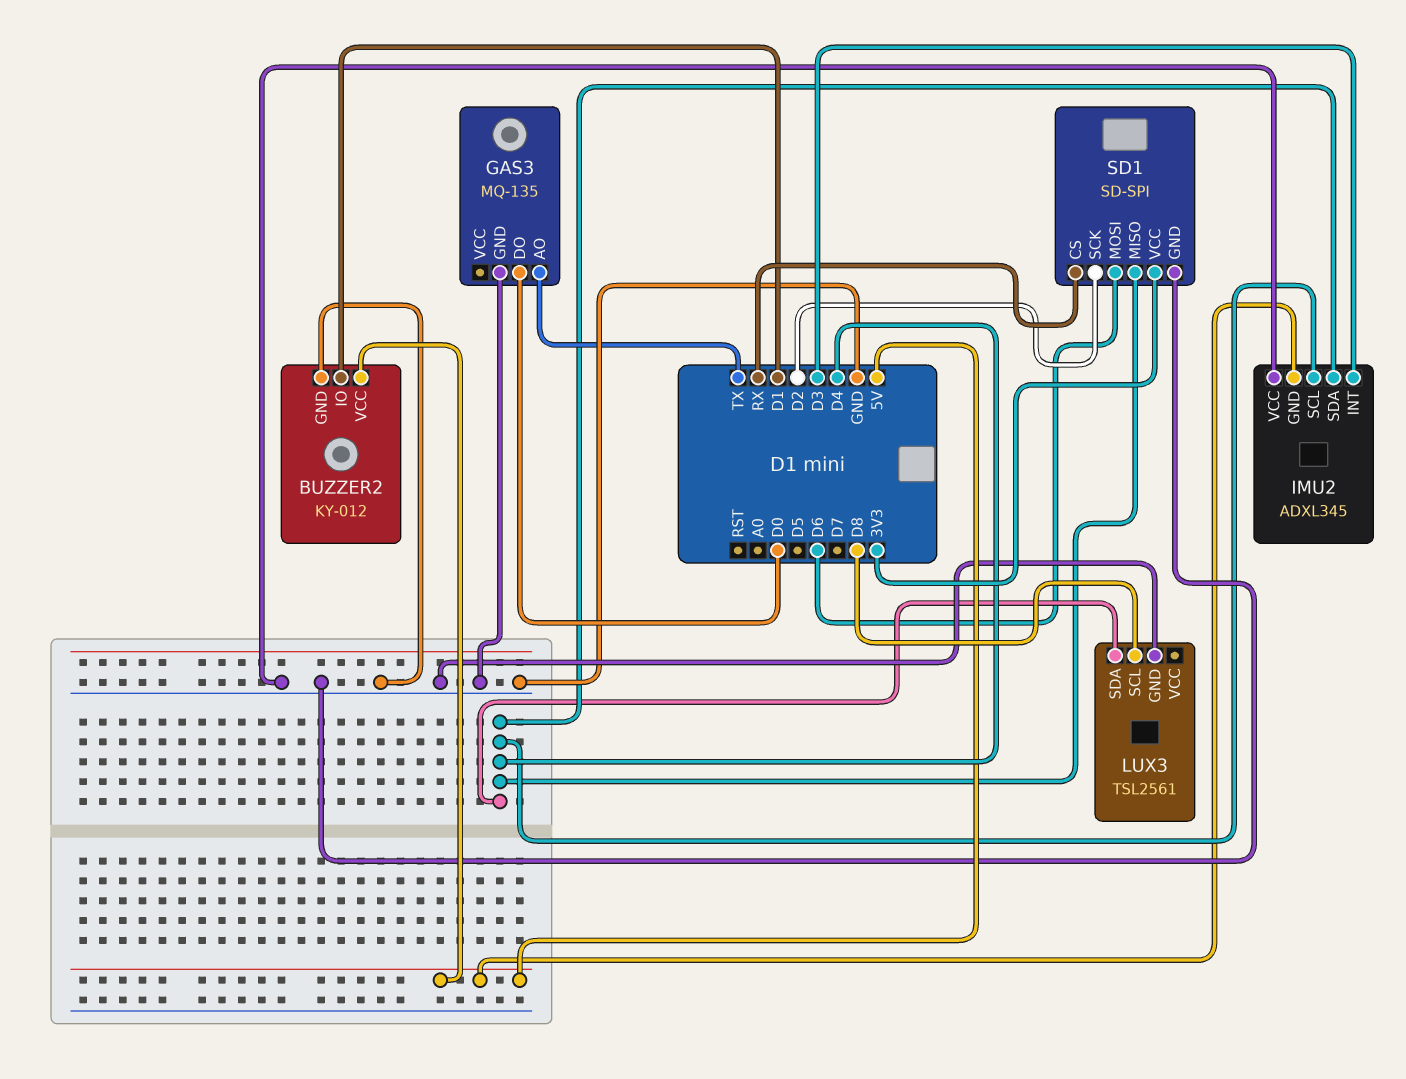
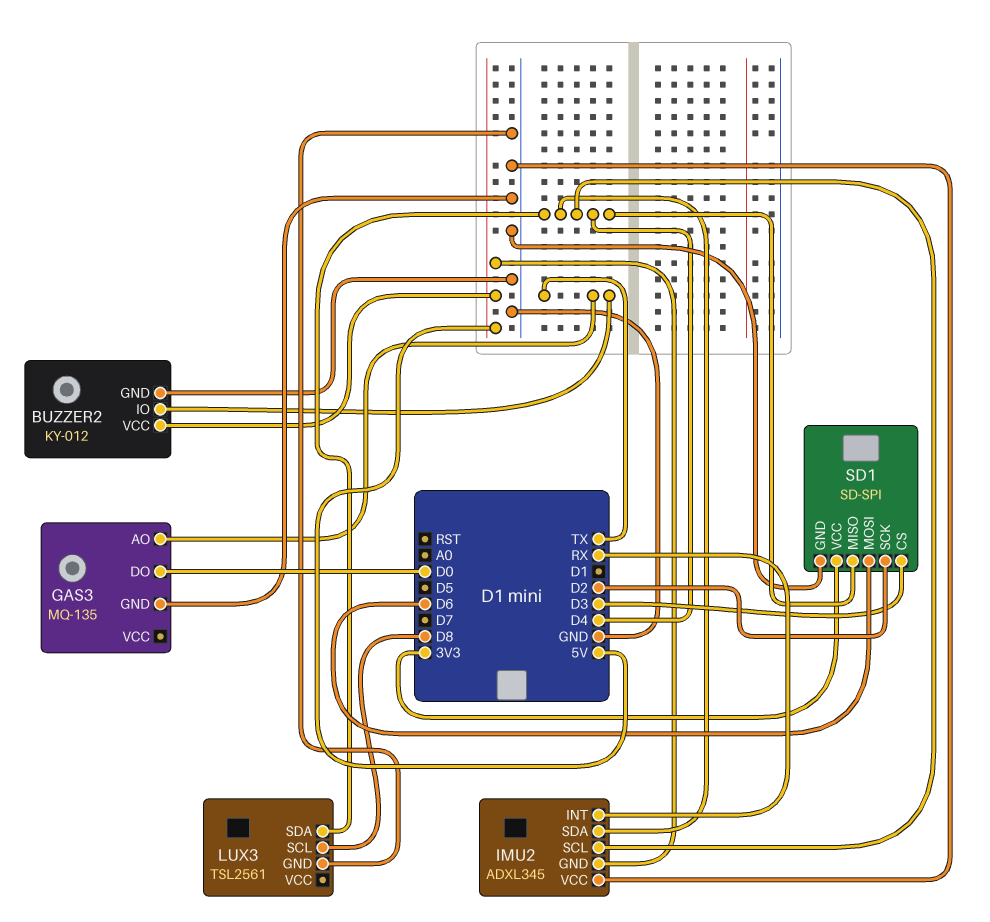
BUZZER2 pin IO: D1 -> TX
IMU2 pin INT: D3 -> RX
SD1 pin CS: RX -> D3

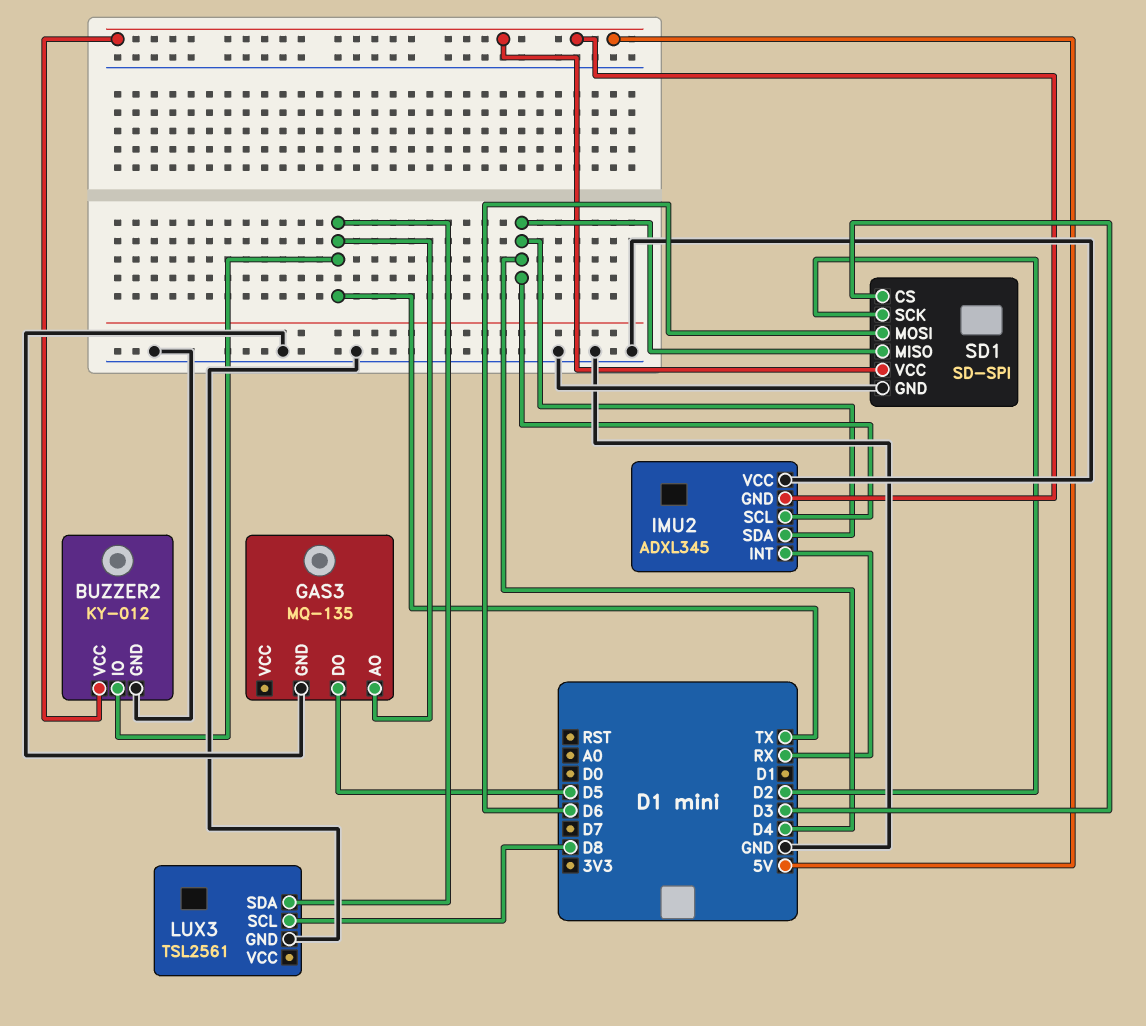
GAS3 pin DO: D0 -> D5
LUX3 pin SDA: D4 -> TX
SD1 pin VCC: 3V3 -> 5V

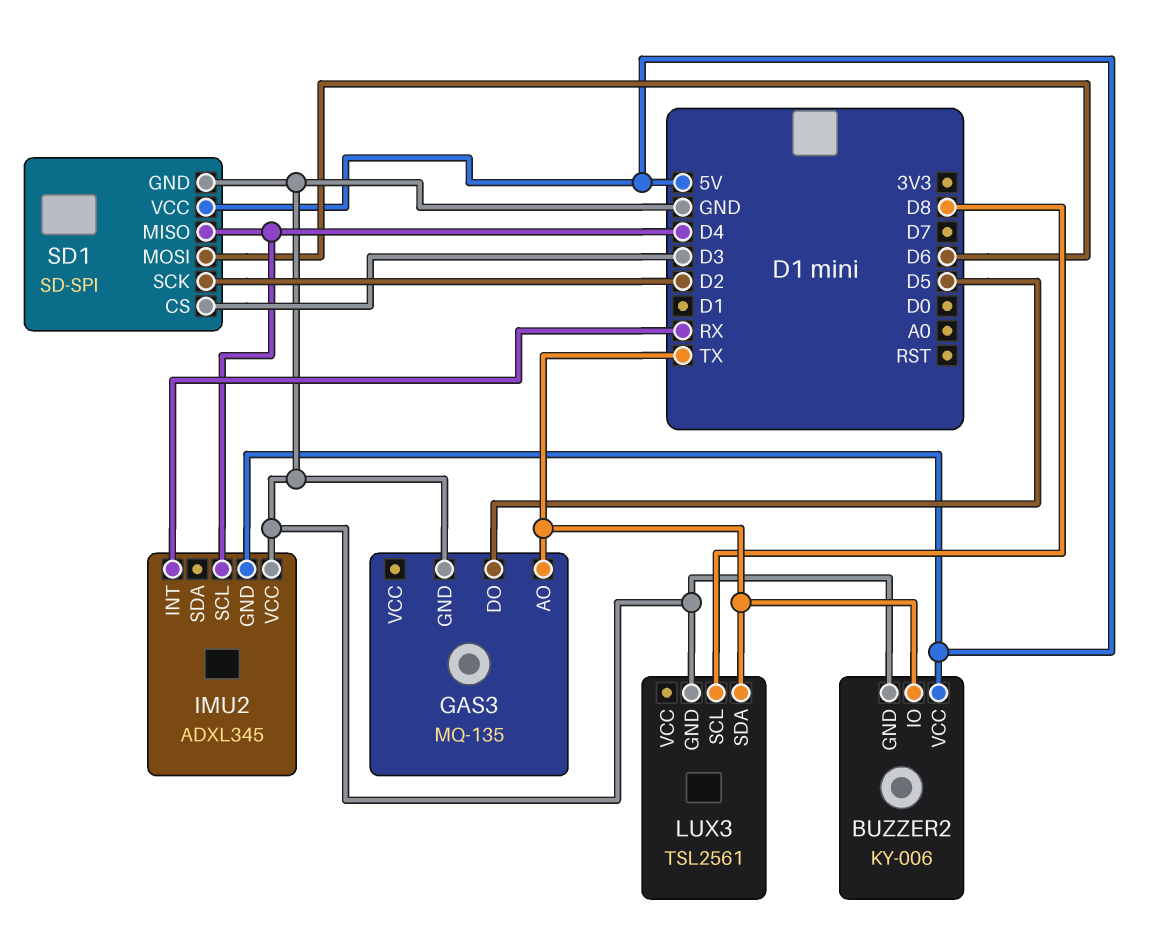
BUZZER2: KY-012 -> KY-006
IMU2 pin SDA: D4 -> none

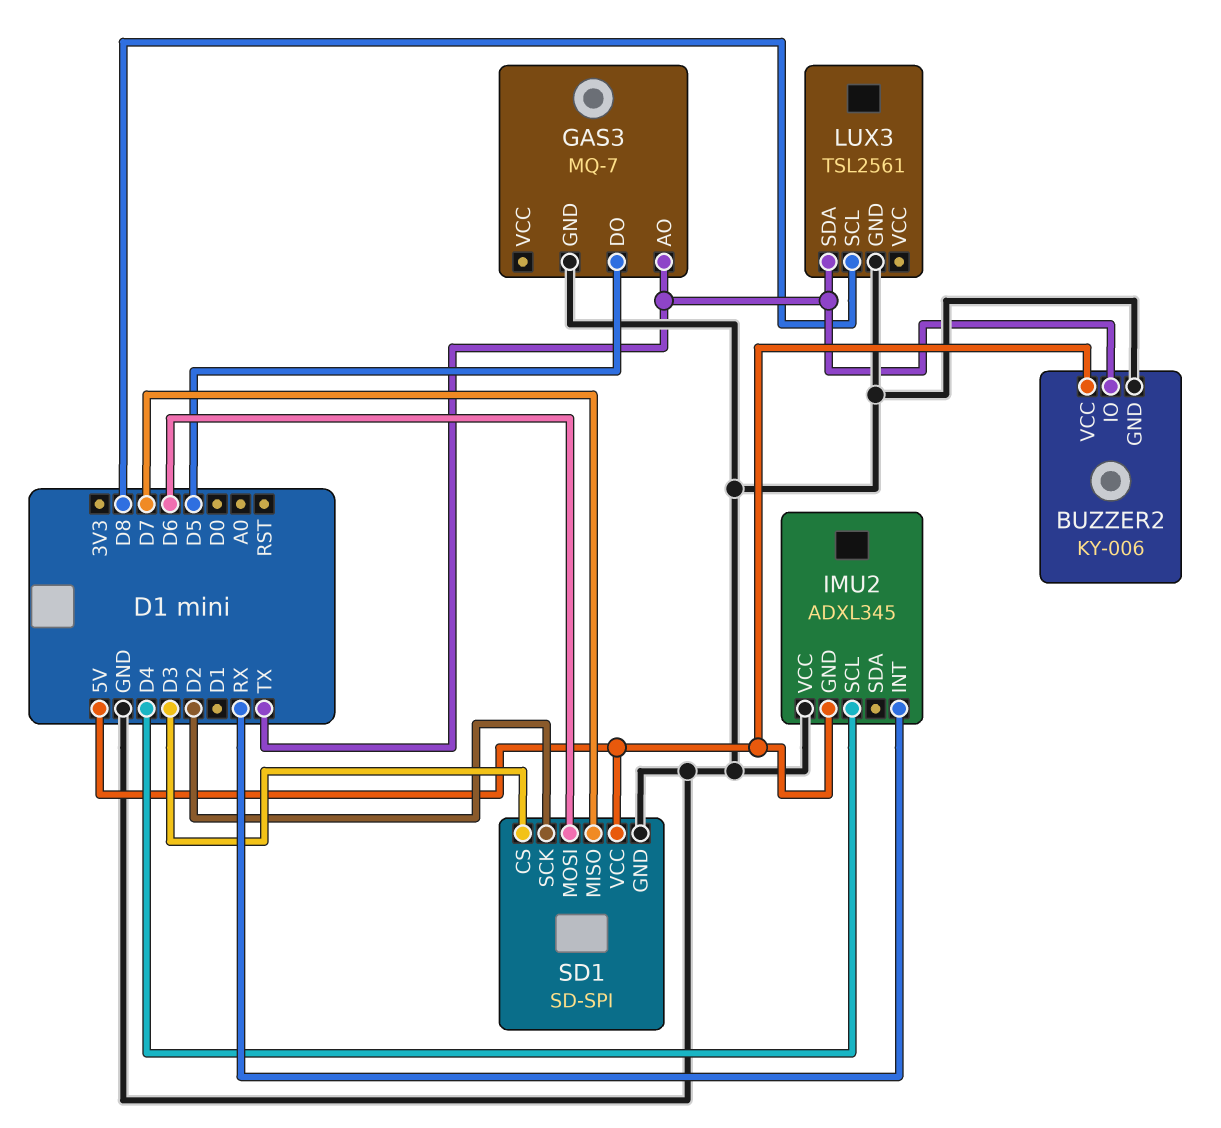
GAS3: MQ-135 -> MQ-7
SD1 pin MISO: D4 -> D7

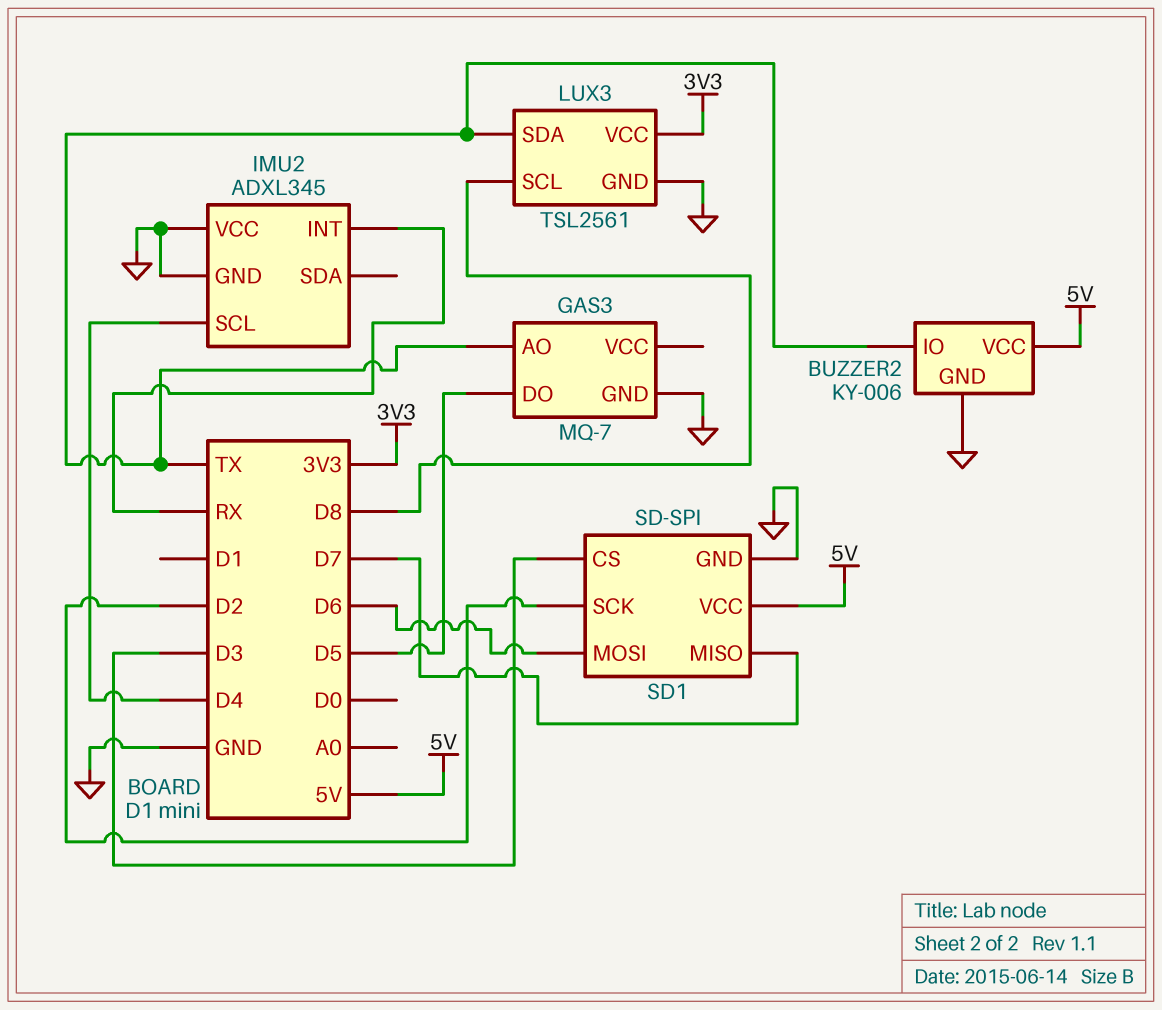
IMU2 pin GND: 5V -> GND
LUX3 pin VCC: none -> 3V3

